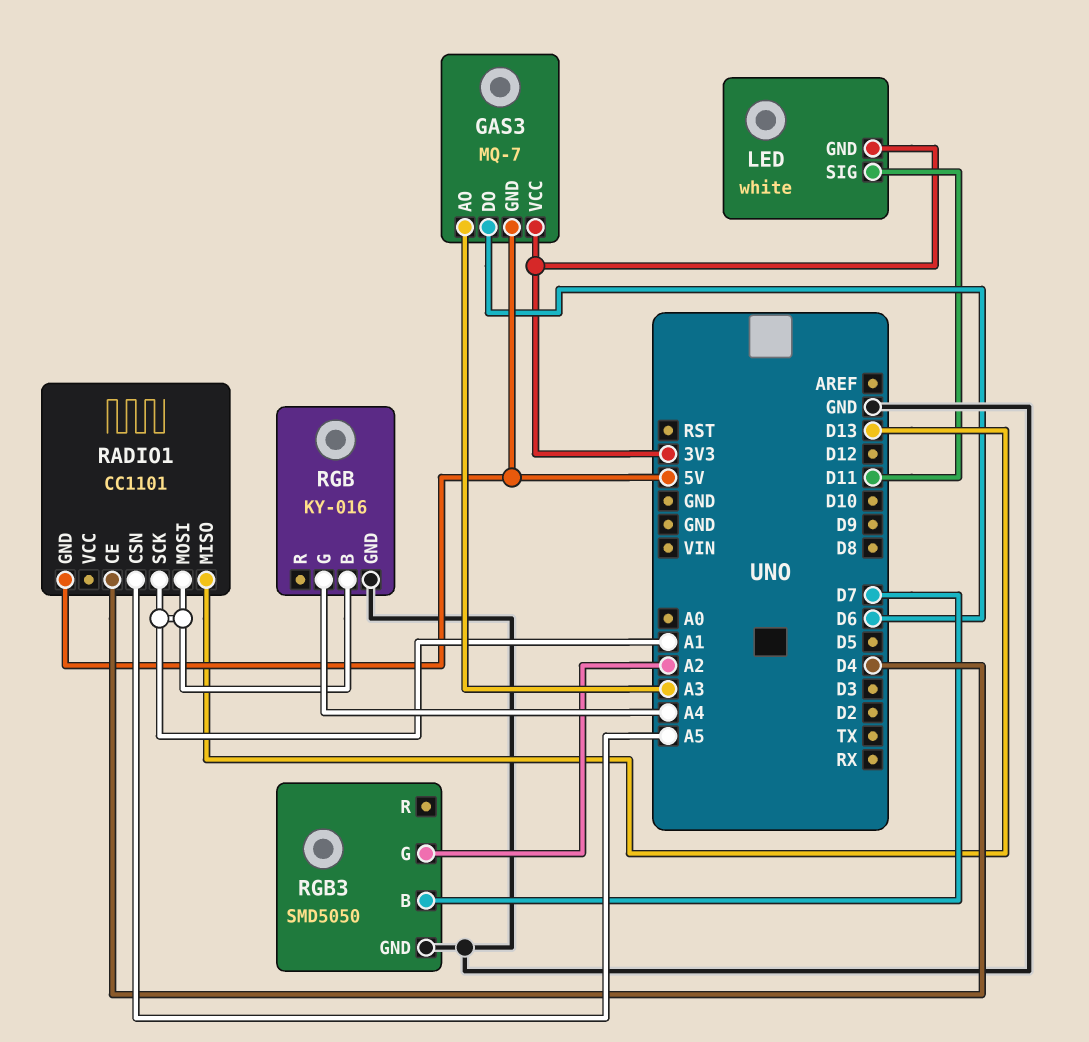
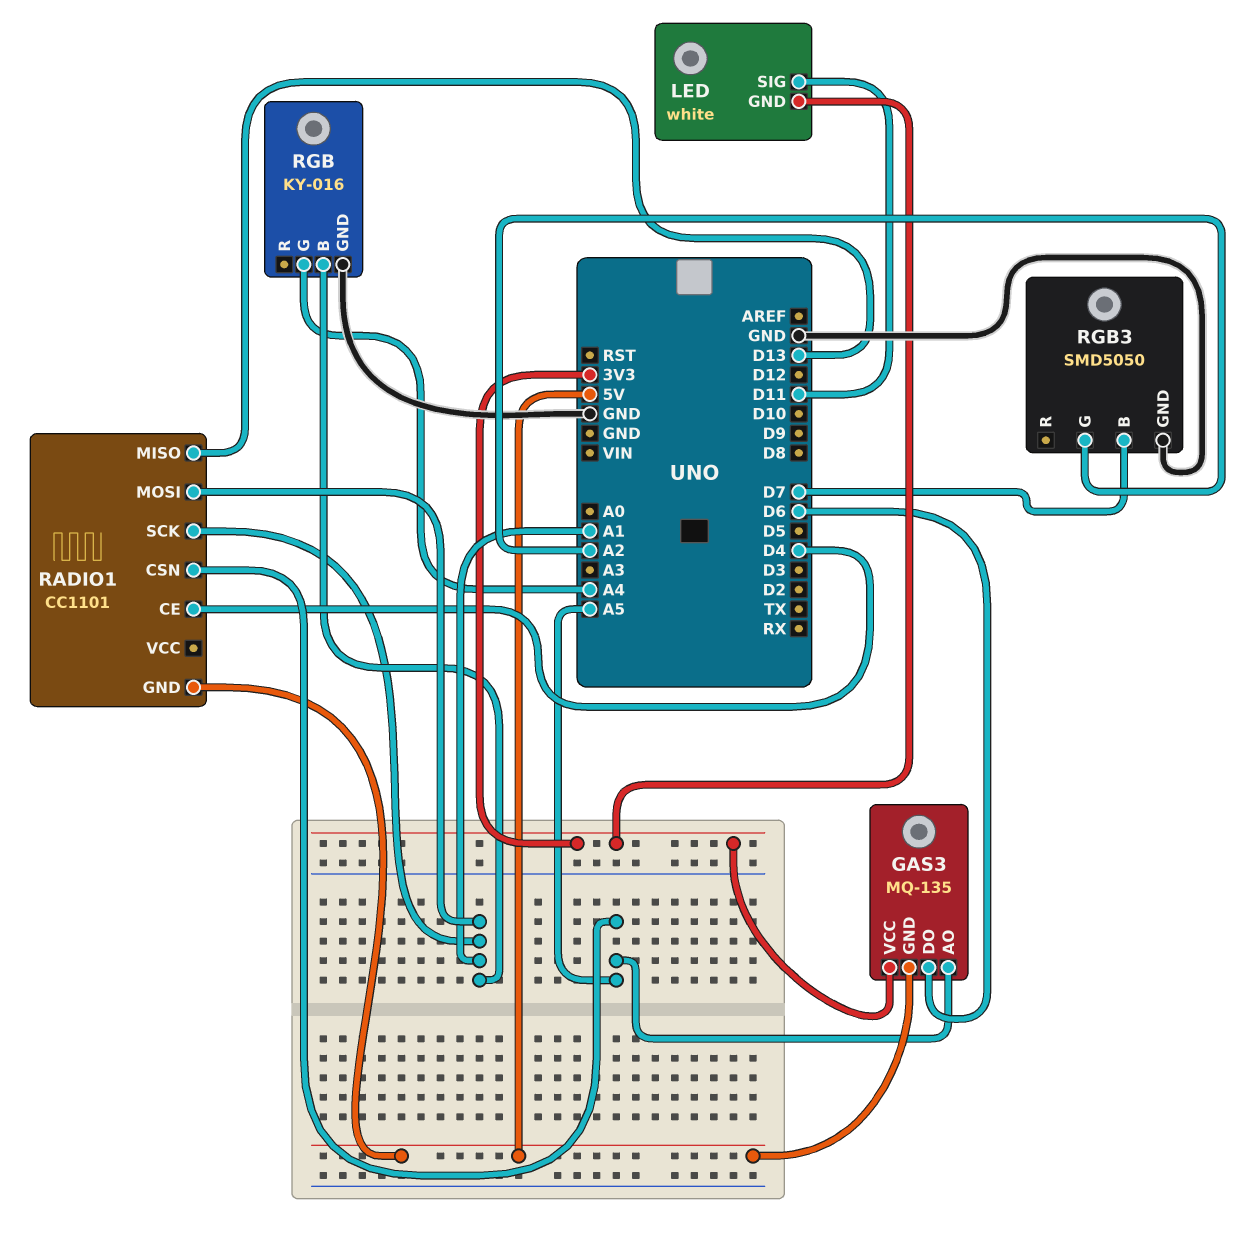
GAS3: MQ-7 -> MQ-135
GAS3 pin AO: A3 -> A5

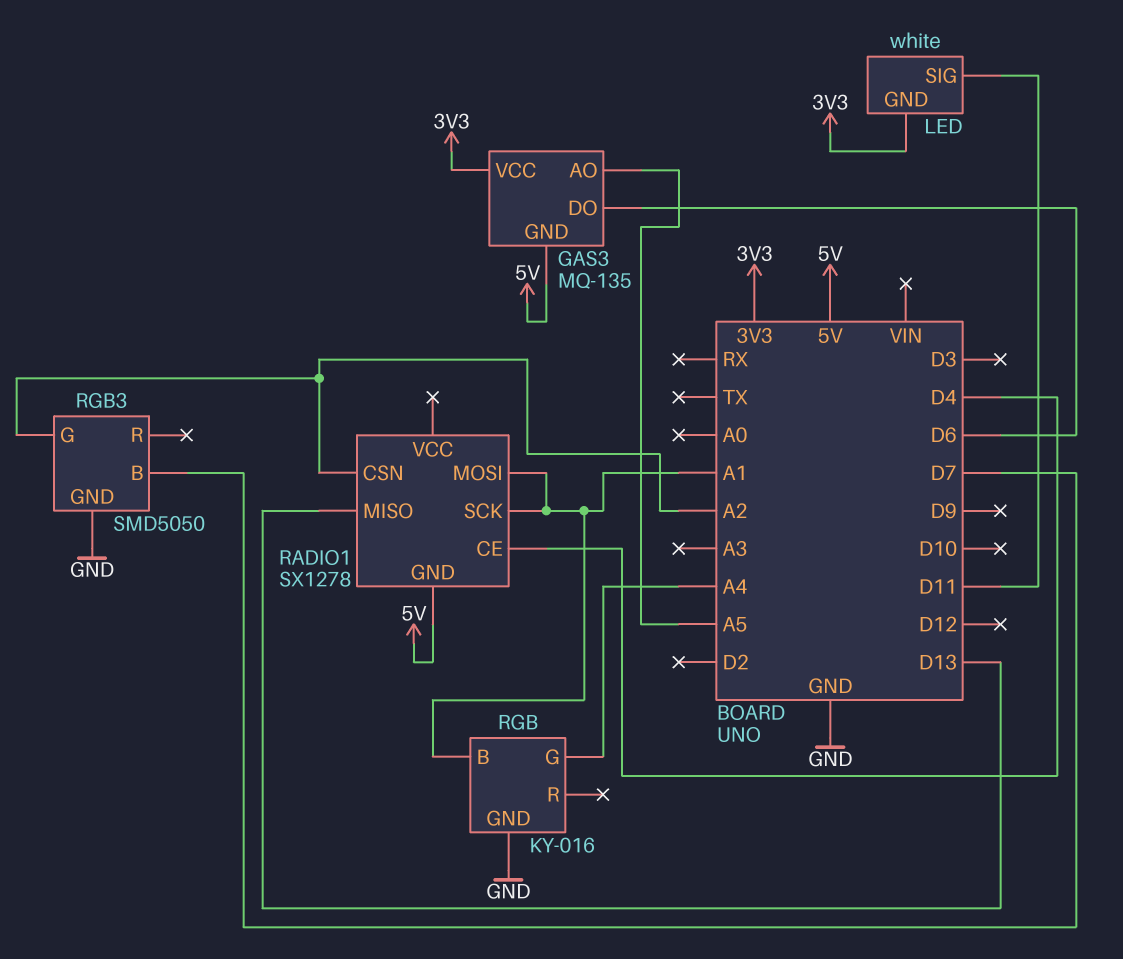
RADIO1: CC1101 -> SX1278
RADIO1 pin CSN: A5 -> A2

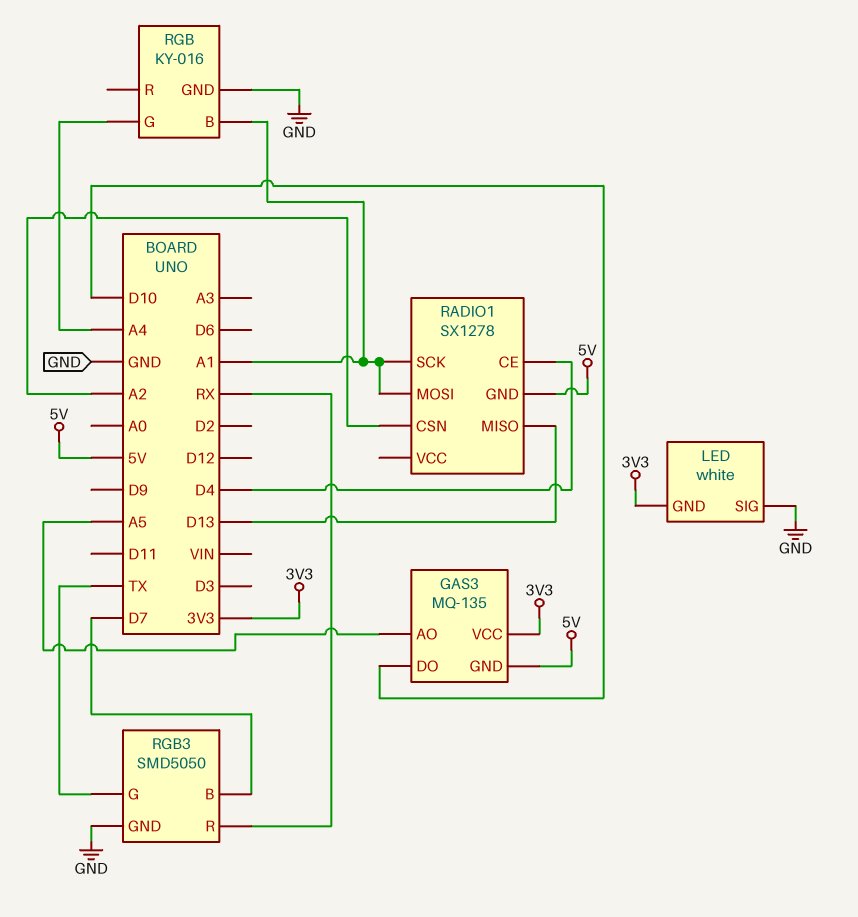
GAS3 pin DO: D6 -> D10
LED pin SIG: D11 -> GND
RGB3 pin G: A2 -> TX
RGB3 pin R: none -> RX

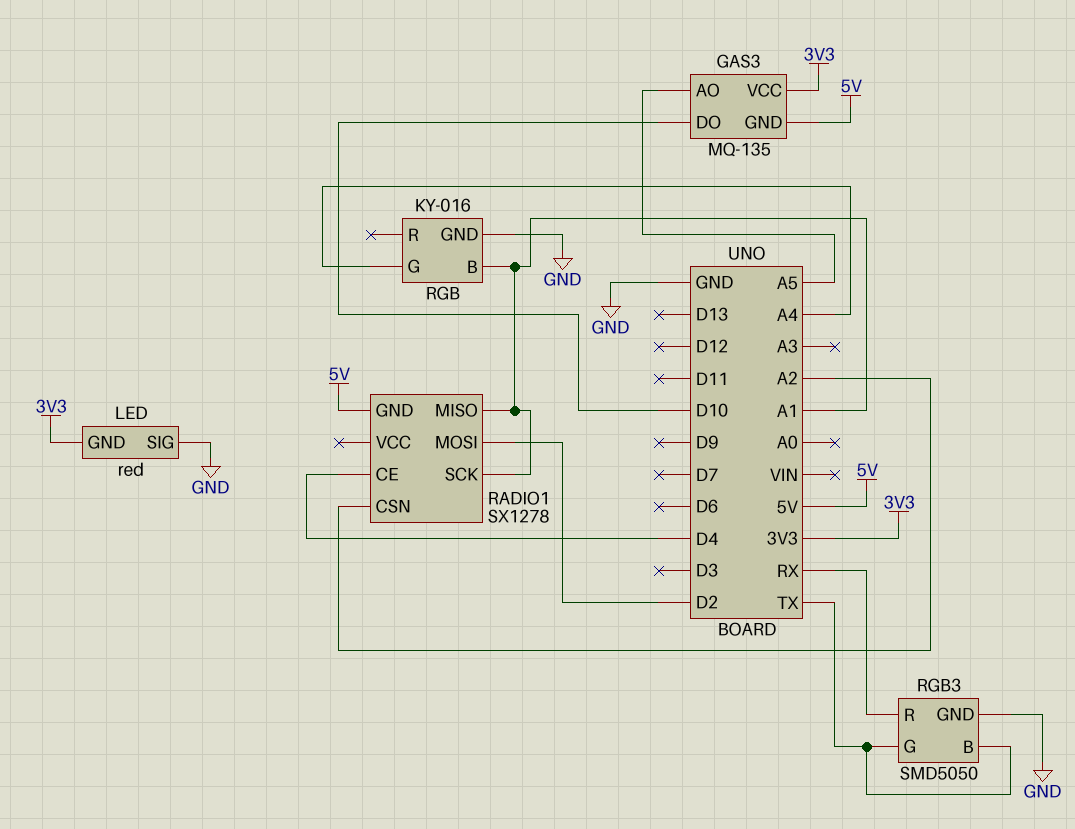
LED: white -> red
RADIO1 pin MISO: D13 -> A1
RADIO1 pin MOSI: A1 -> D2
RGB3 pin B: D7 -> TX

